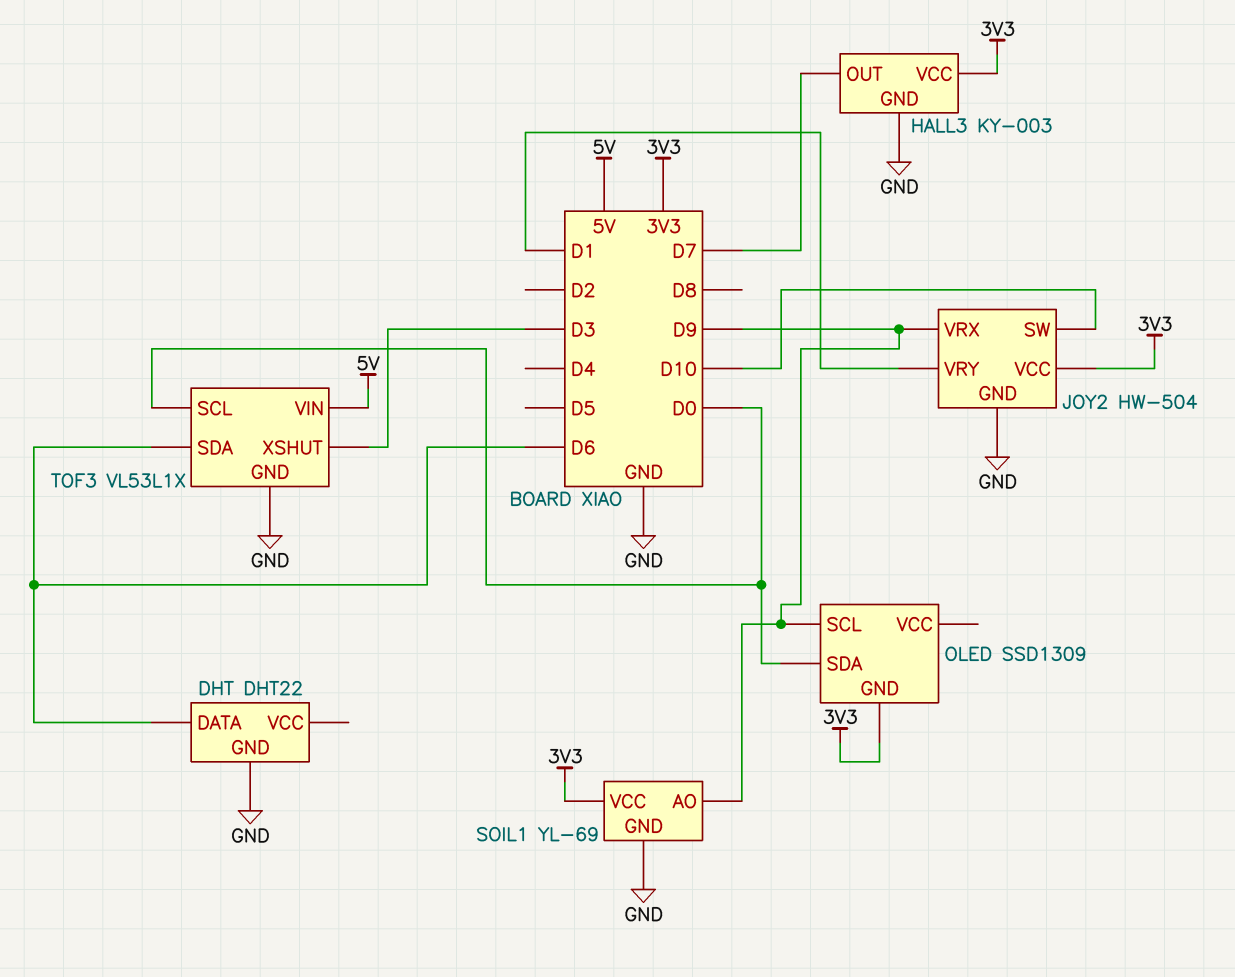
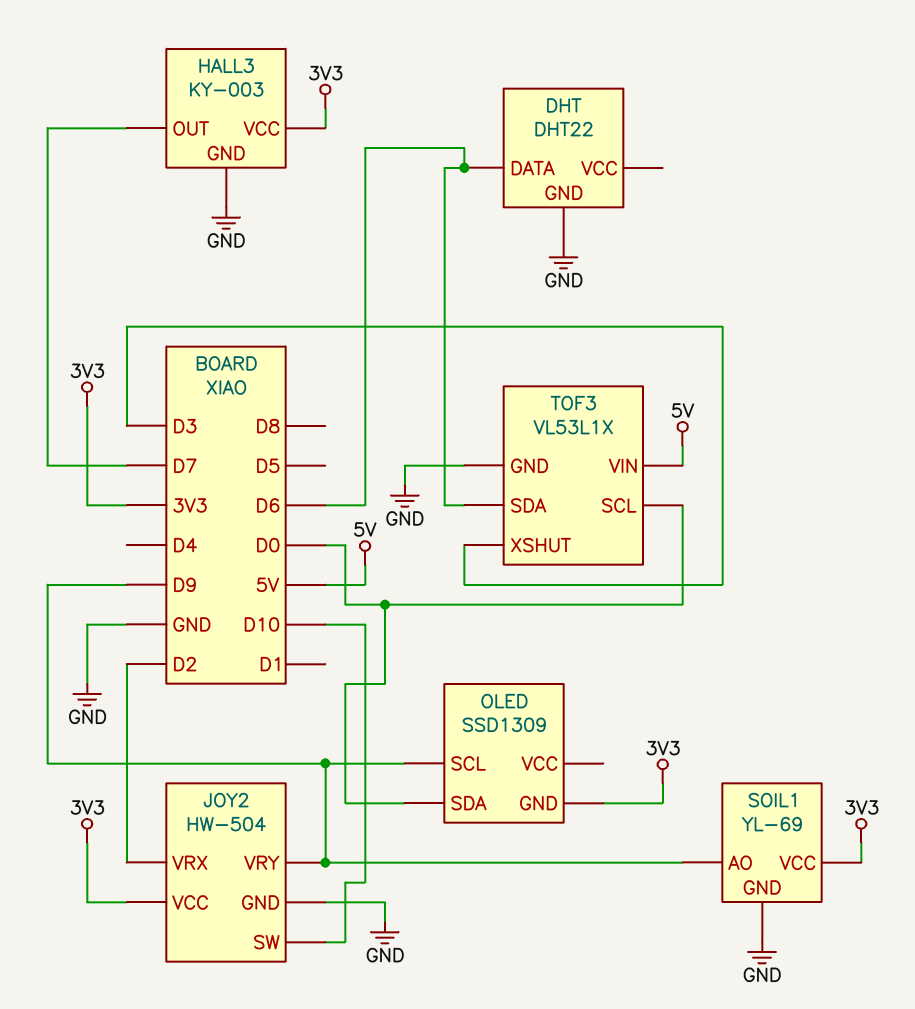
JOY2 pin VRX: D9 -> D2
JOY2 pin VRY: D1 -> D9

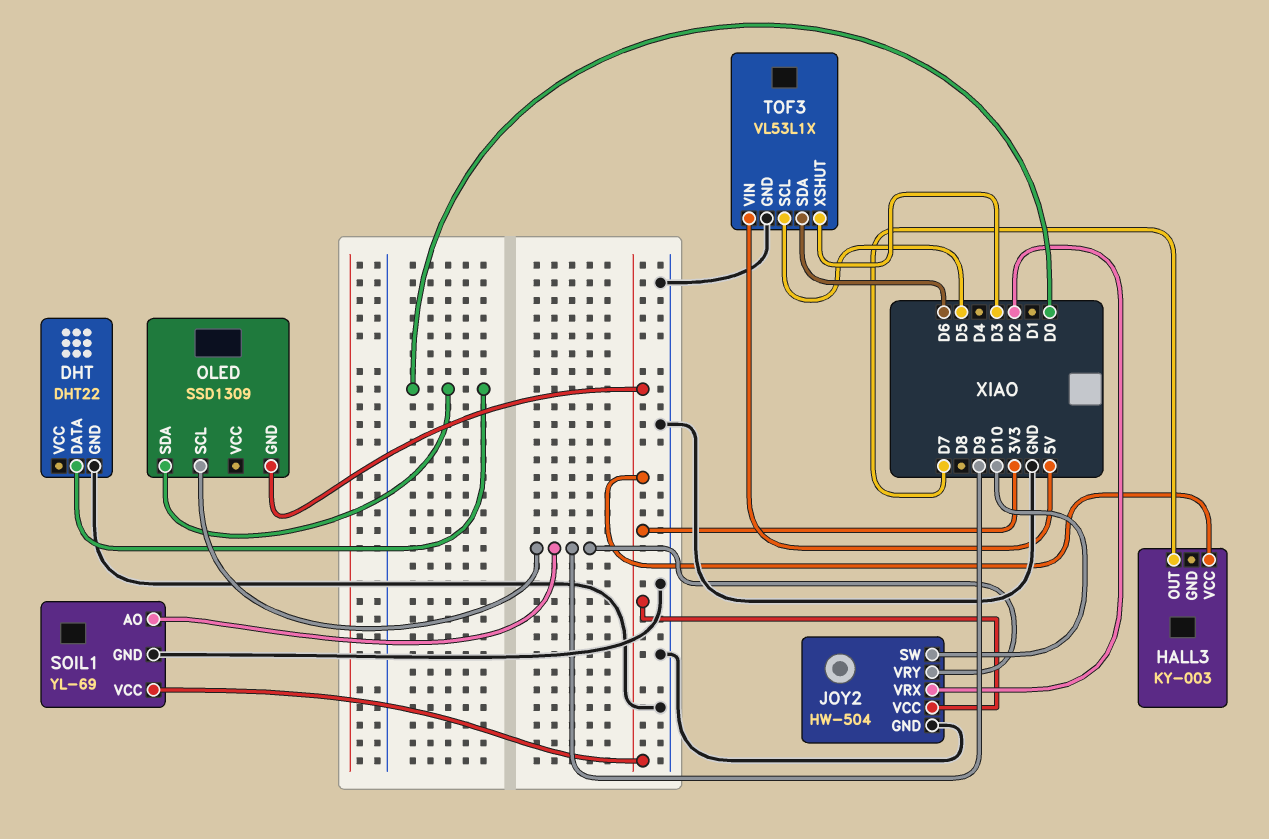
DHT pin DATA: D6 -> D0
HALL3 pin GND: GND -> none
TOF3 pin SCL: D0 -> D5

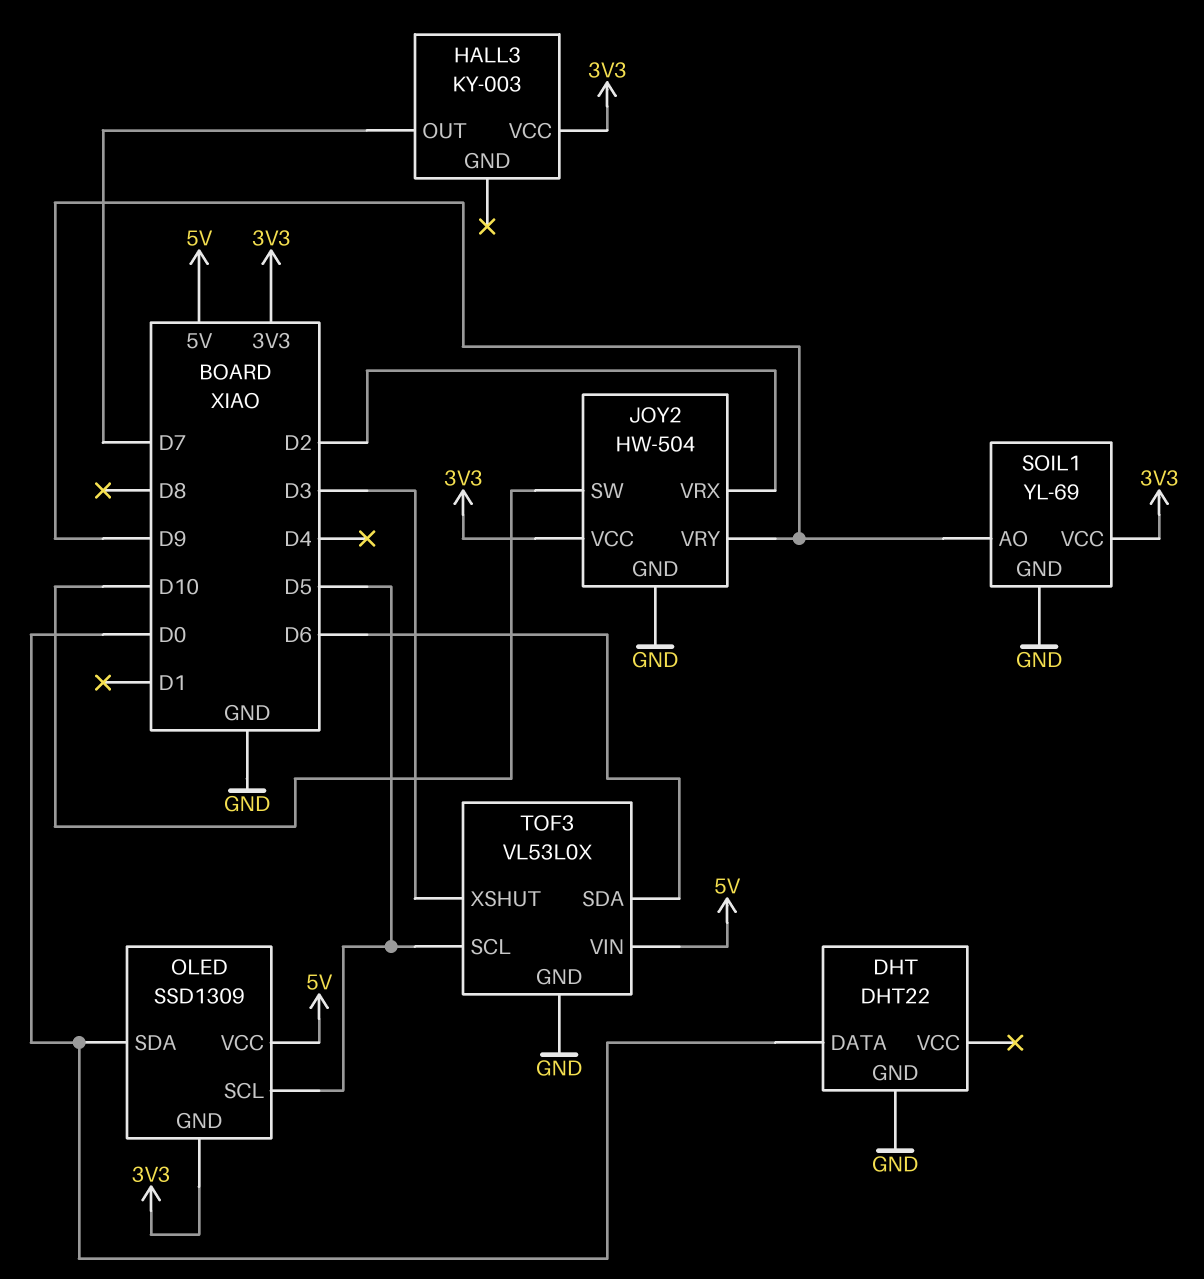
OLED pin SCL: D9 -> D5
OLED pin VCC: none -> 5V
TOF3: VL53L1X -> VL53L0X

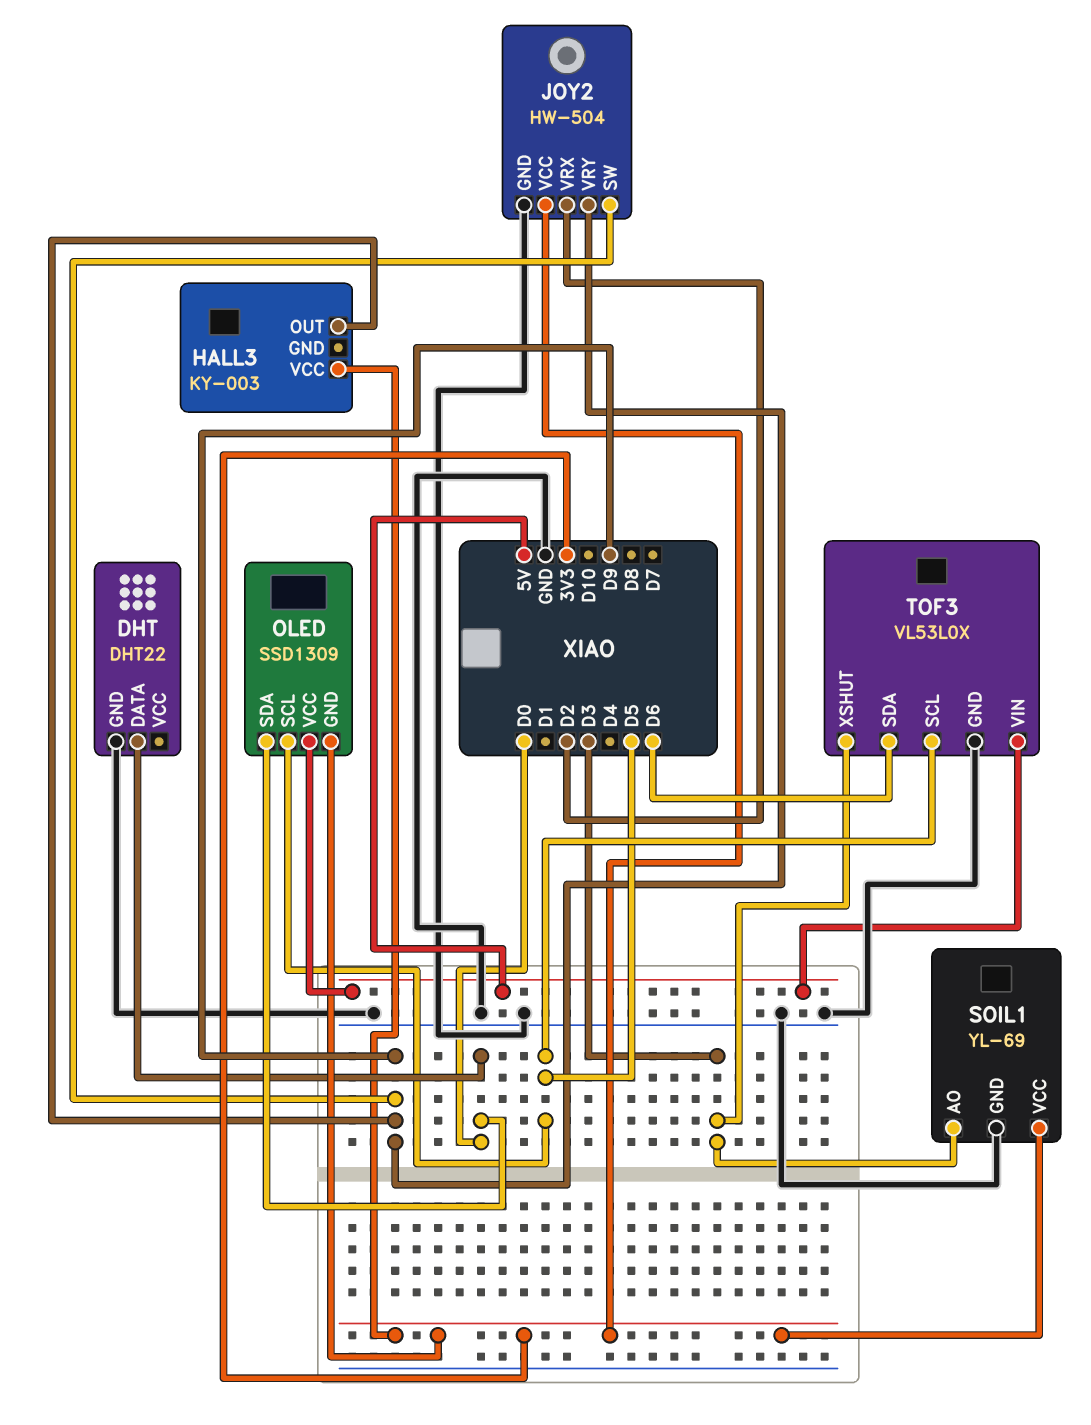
HALL3 pin OUT: D7 -> D9
JOY2 pin SW: D10 -> D9
SOIL1 pin AO: D9 -> D3

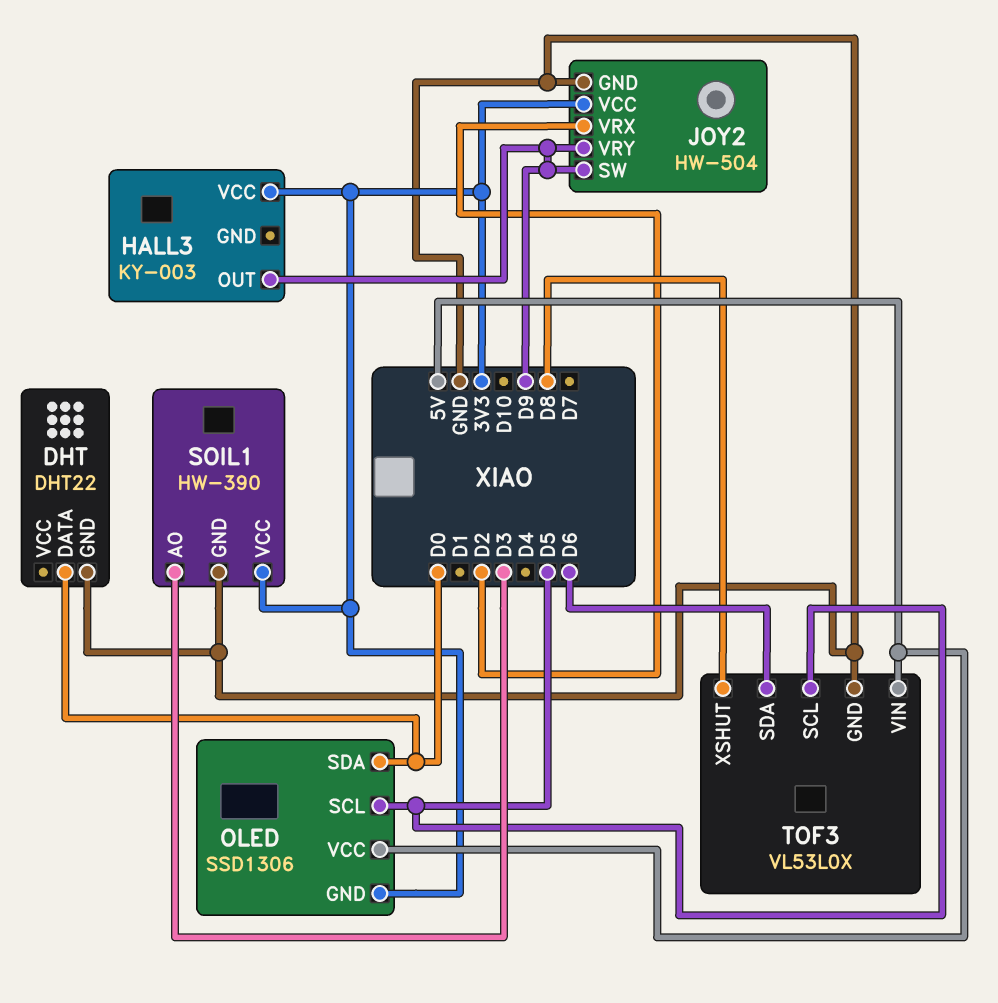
OLED: SSD1309 -> SSD1306
SOIL1: YL-69 -> HW-390
TOF3 pin XSHUT: D3 -> D8

